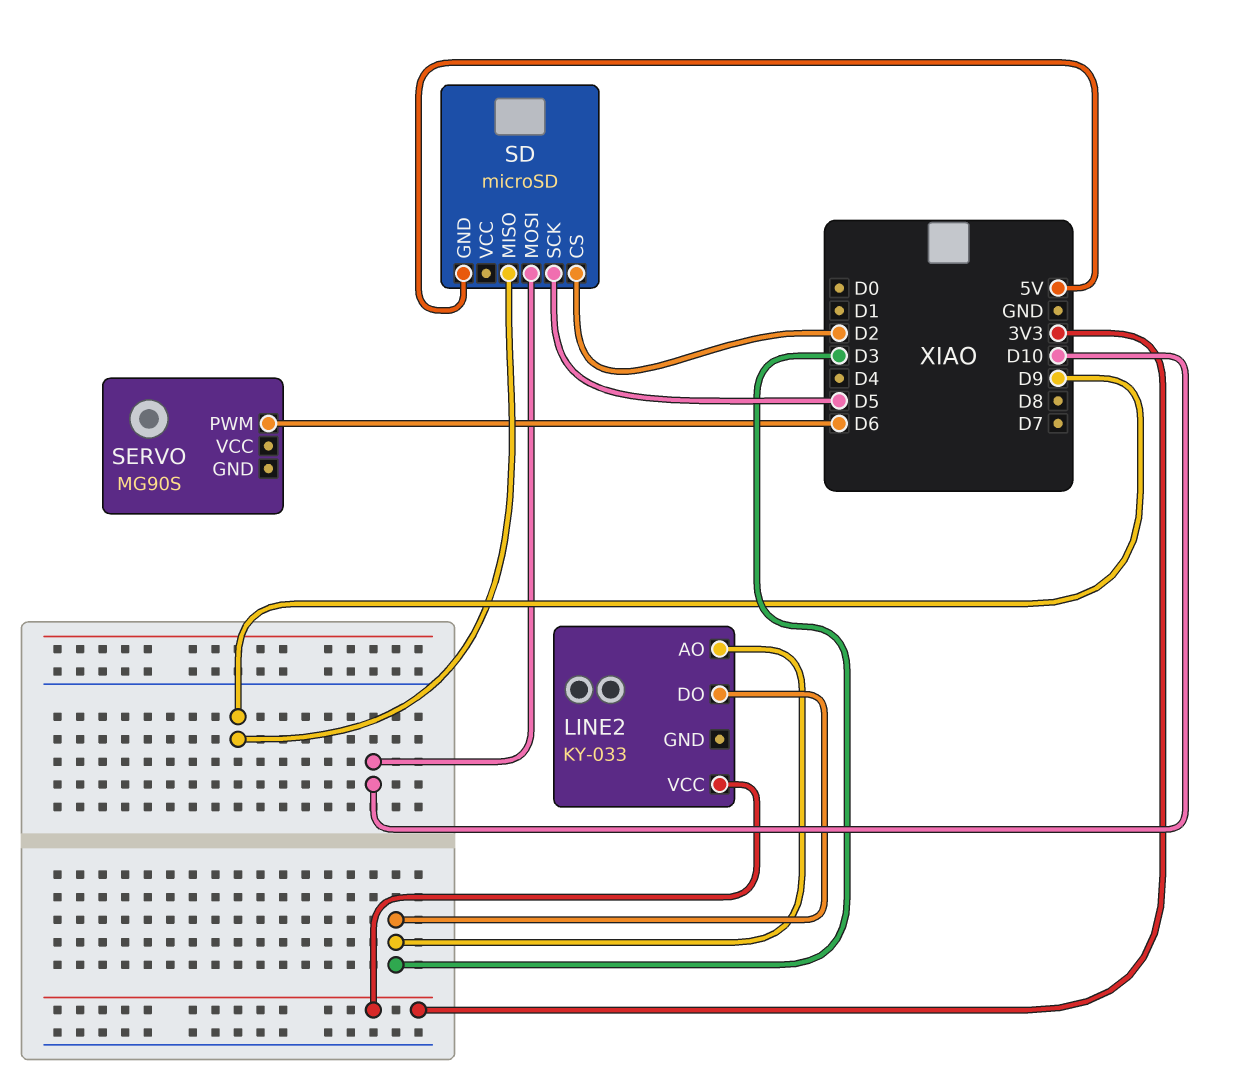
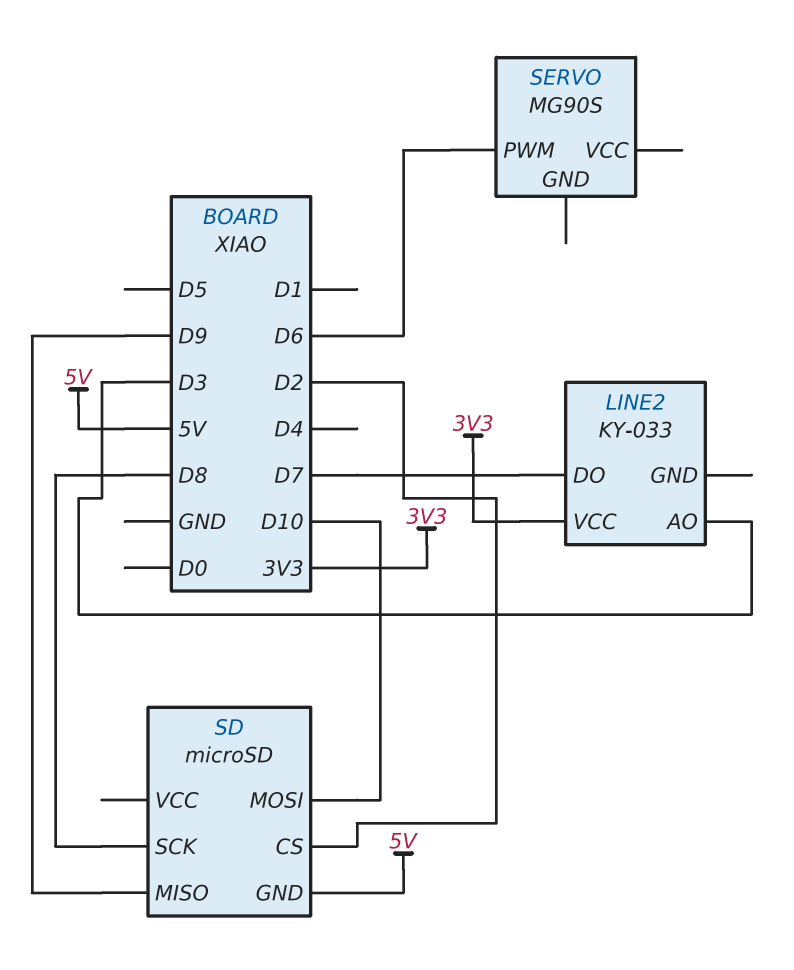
LINE2 pin DO: D3 -> D7
SD pin SCK: D5 -> D8

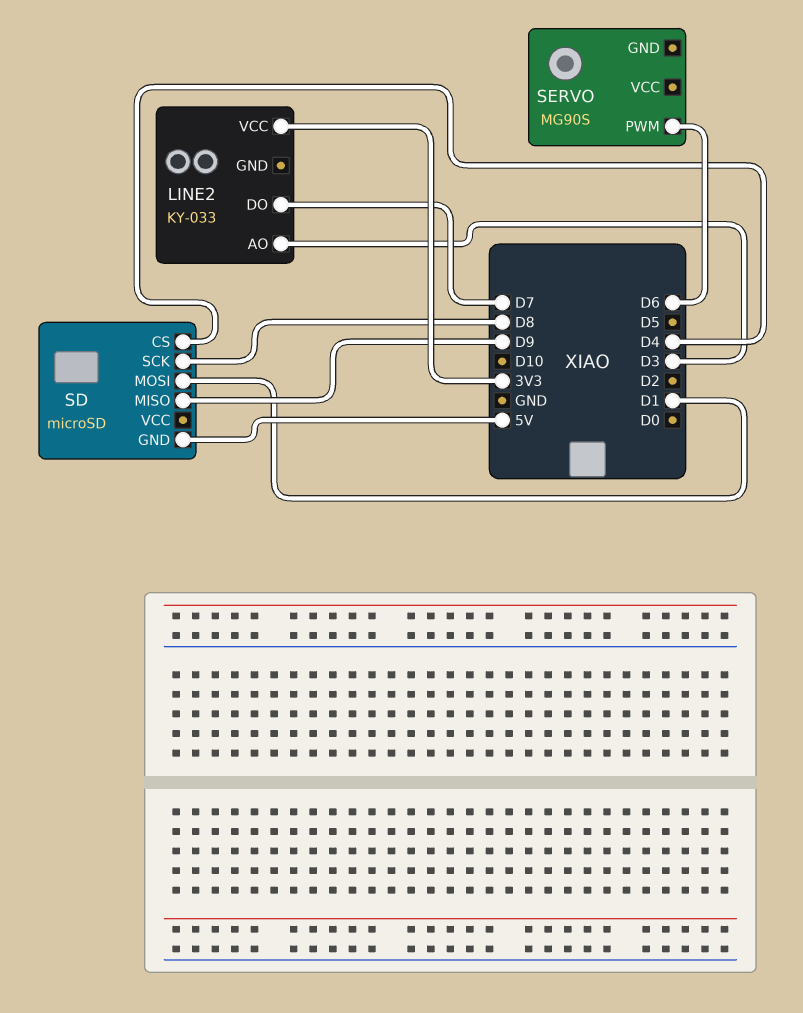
SD pin CS: D2 -> D4
SD pin MOSI: D10 -> D1

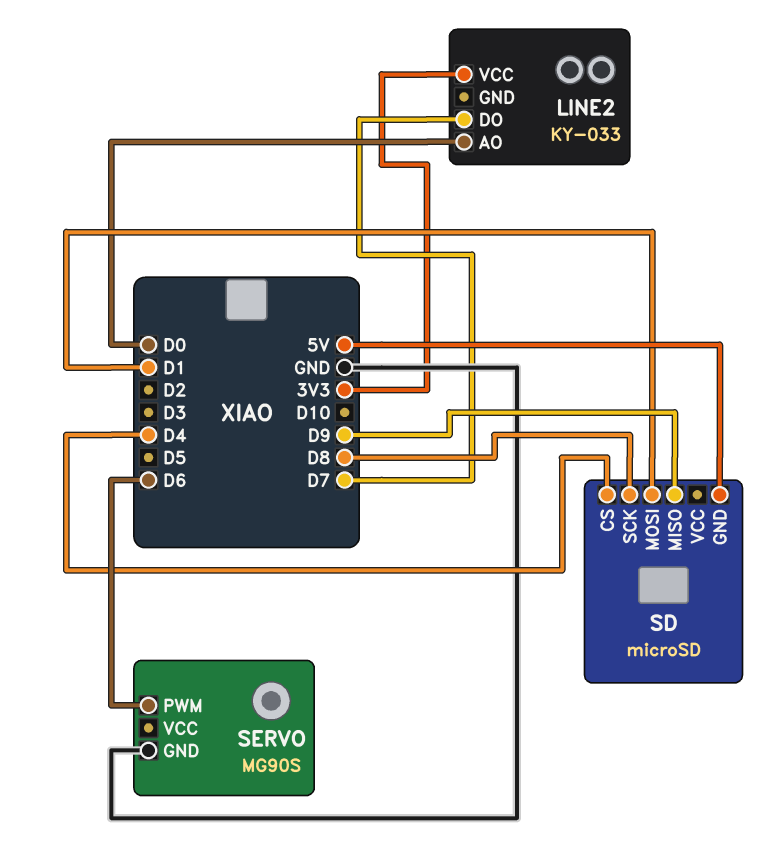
LINE2 pin AO: D3 -> D0
SERVO pin GND: none -> GND

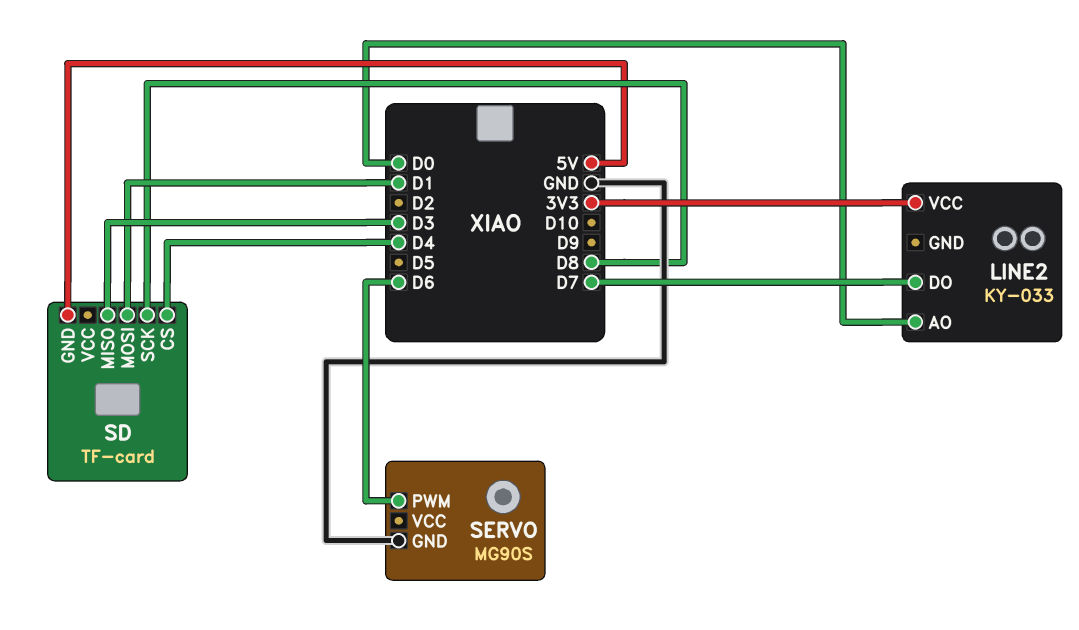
SD: microSD -> TF-card
SD pin MISO: D9 -> D3

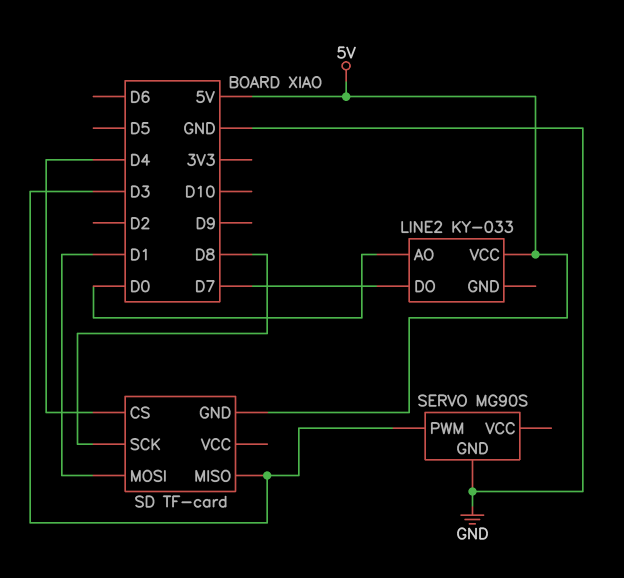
LINE2 pin VCC: 3V3 -> 5V
SERVO pin PWM: D6 -> D3

